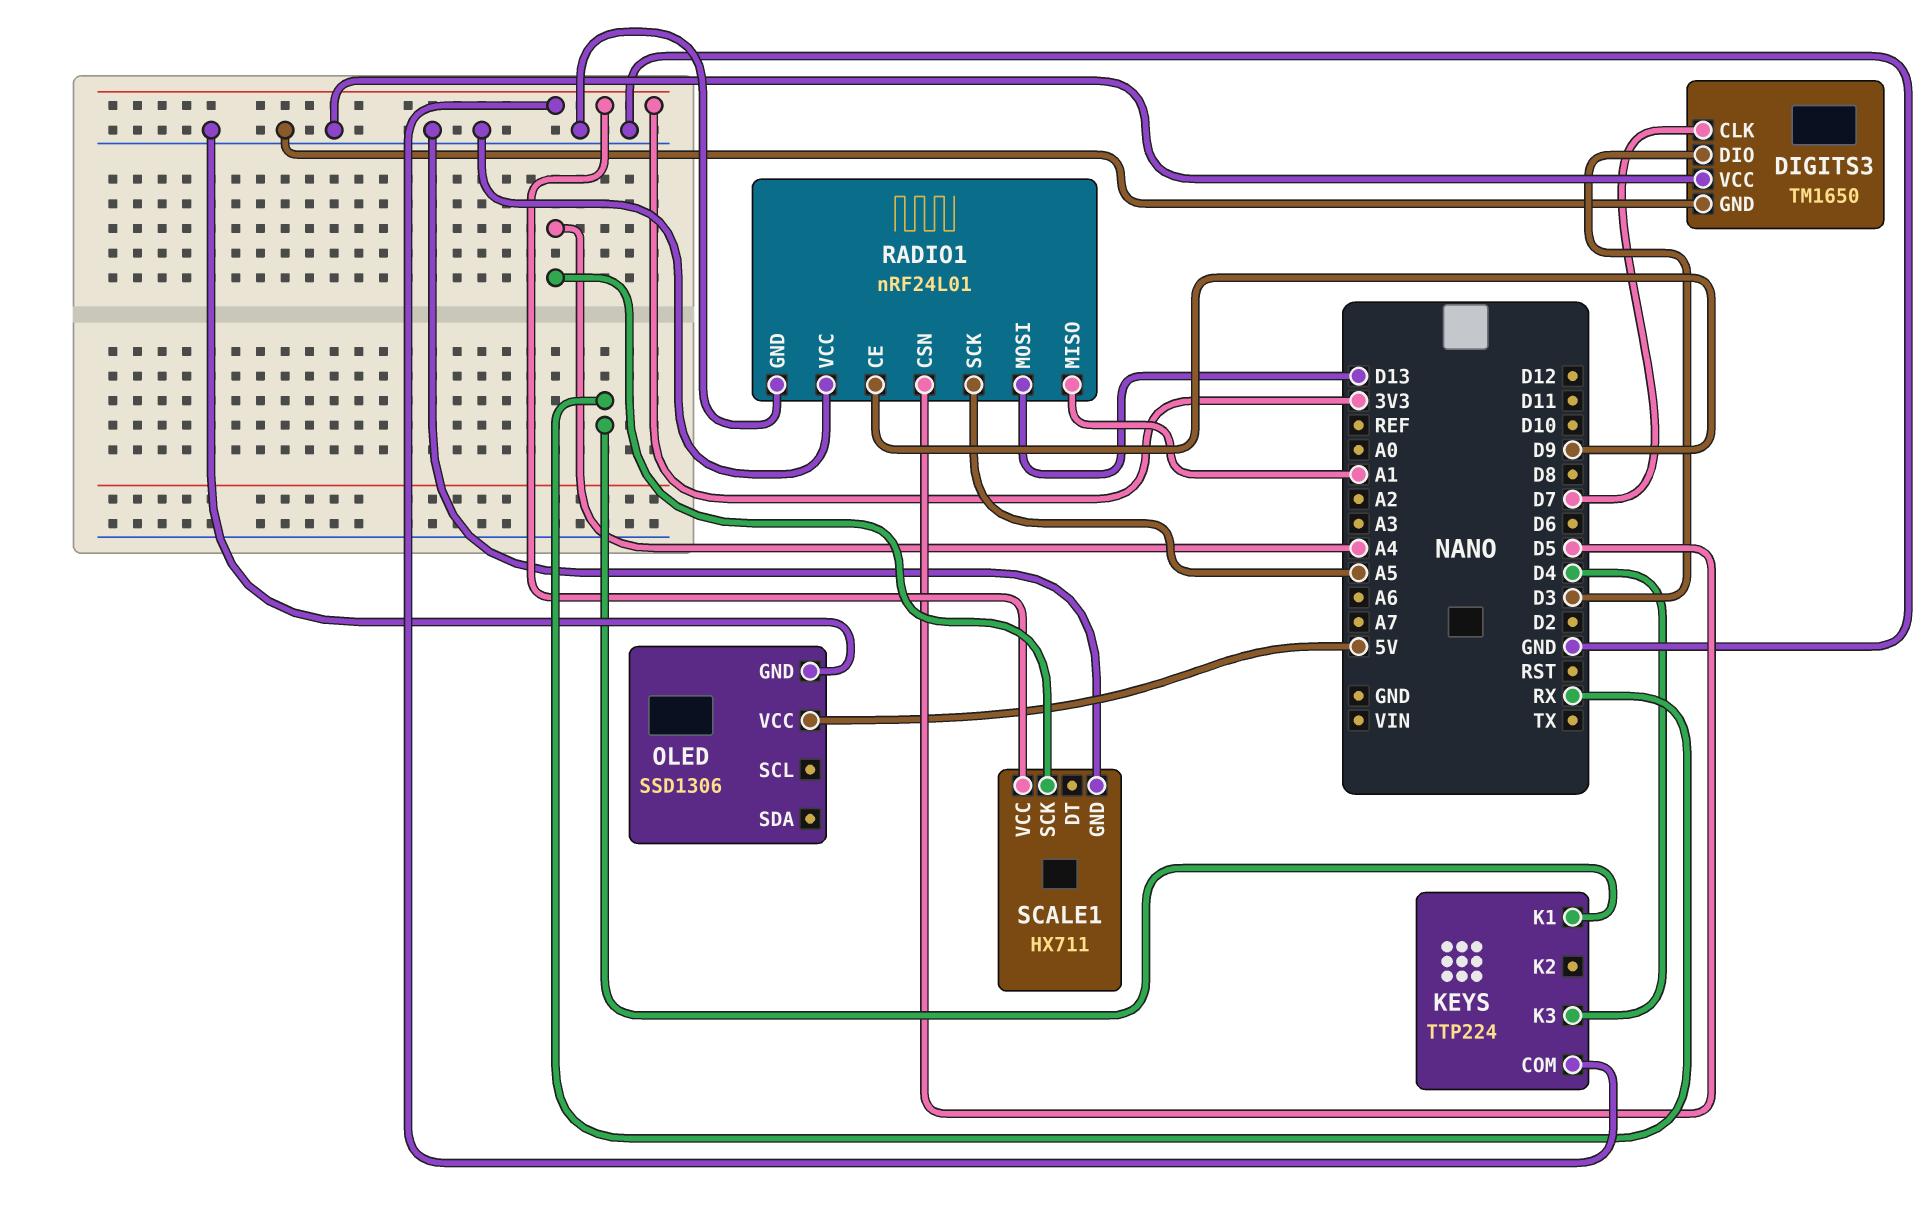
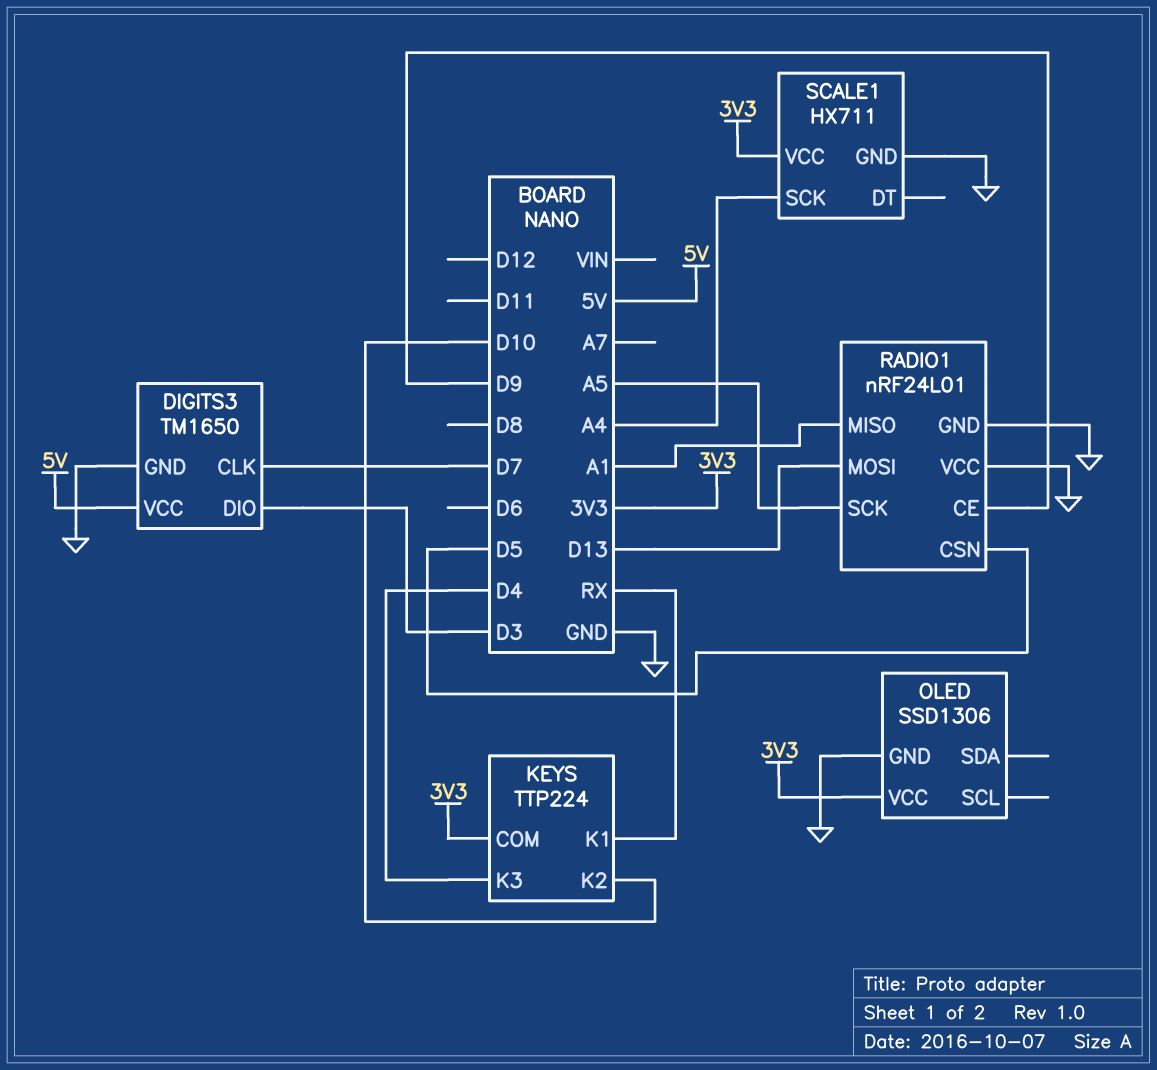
DIGITS3 pin VCC: GND -> 5V
KEYS pin K2: none -> D10
OLED pin VCC: 5V -> 3V3

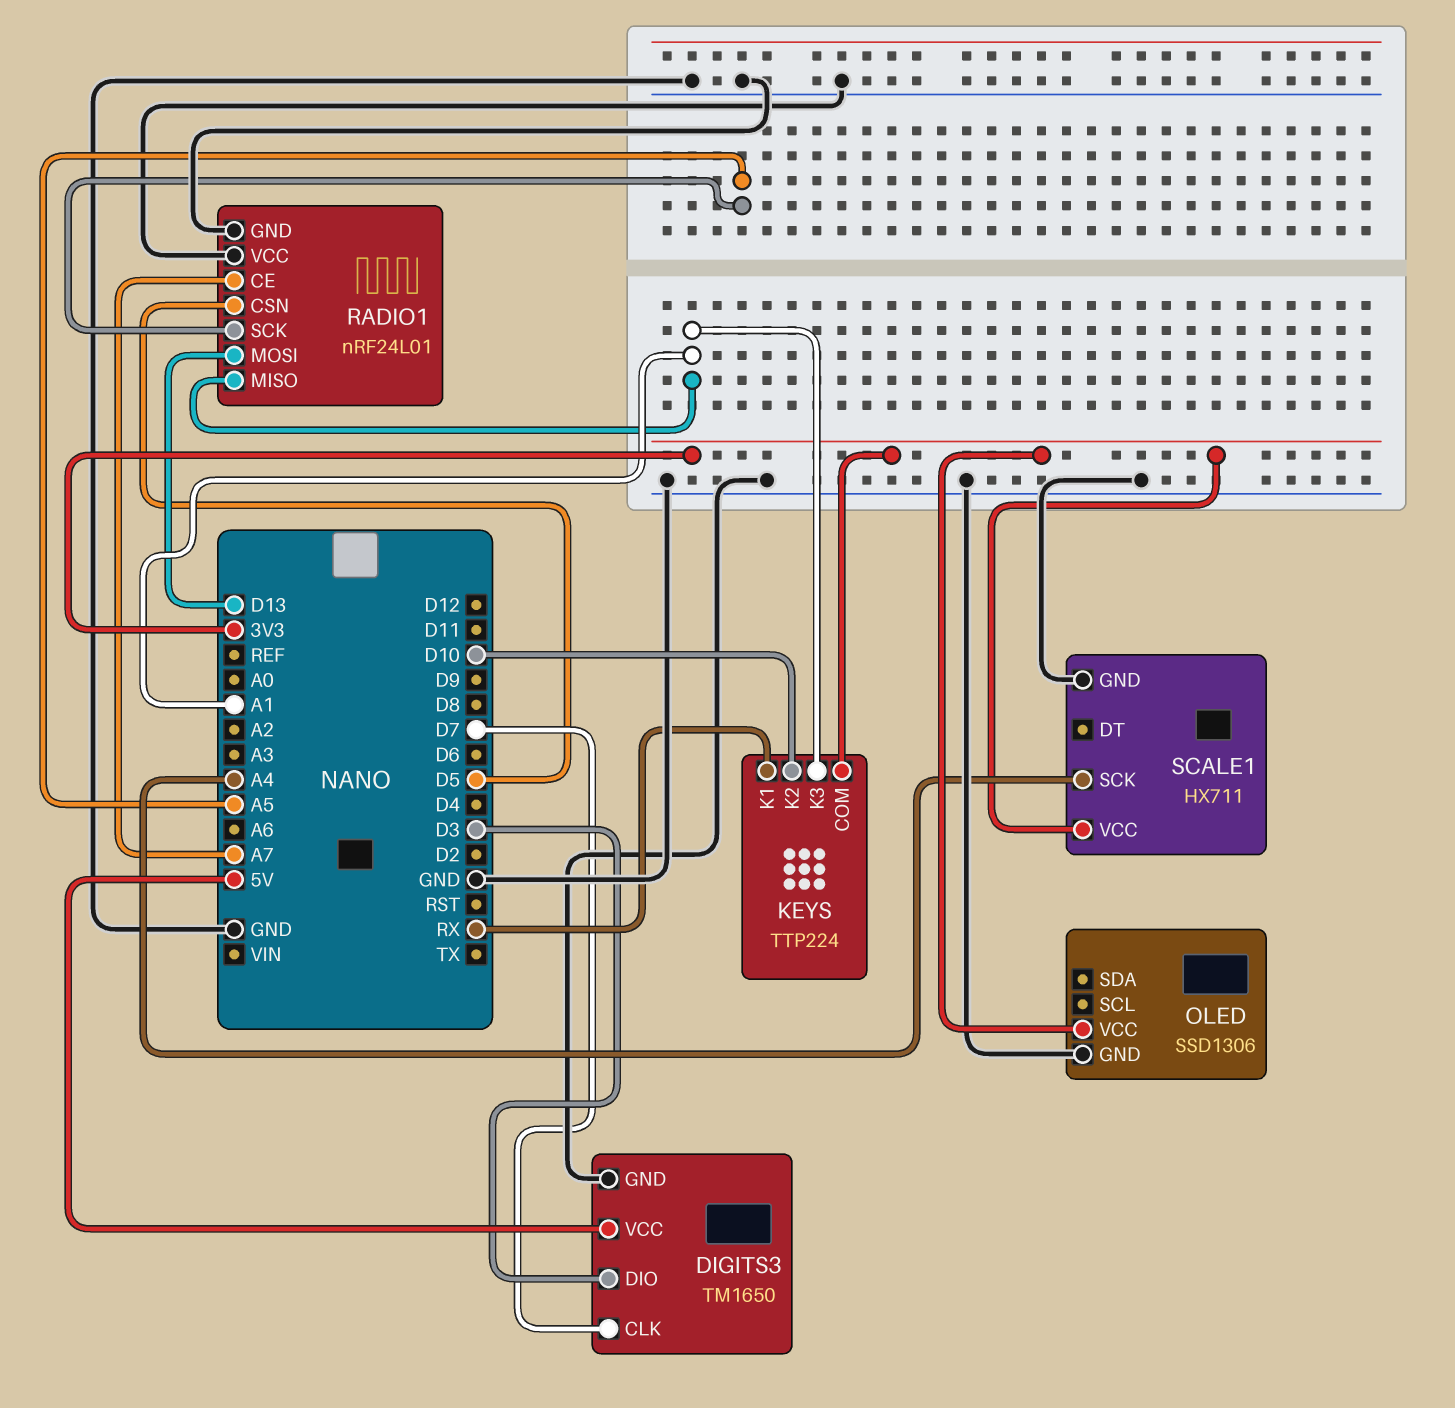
KEYS pin K3: D4 -> A1
RADIO1 pin CE: D9 -> A7

